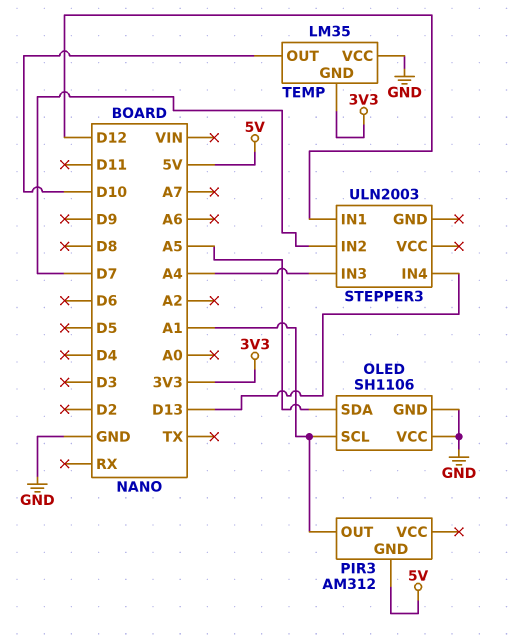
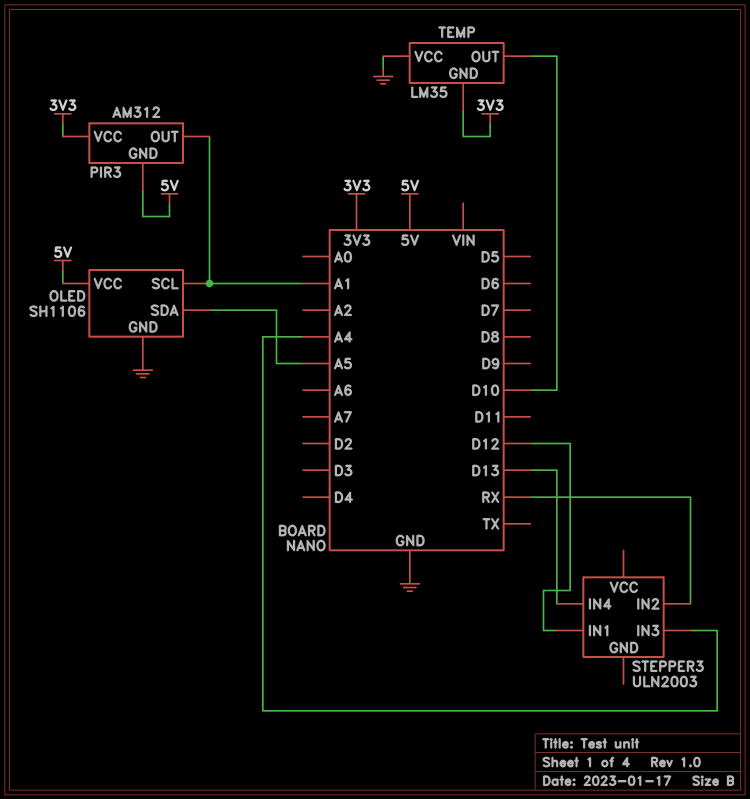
OLED pin VCC: GND -> 5V
PIR3 pin VCC: none -> 3V3
STEPPER3 pin IN2: D7 -> RX

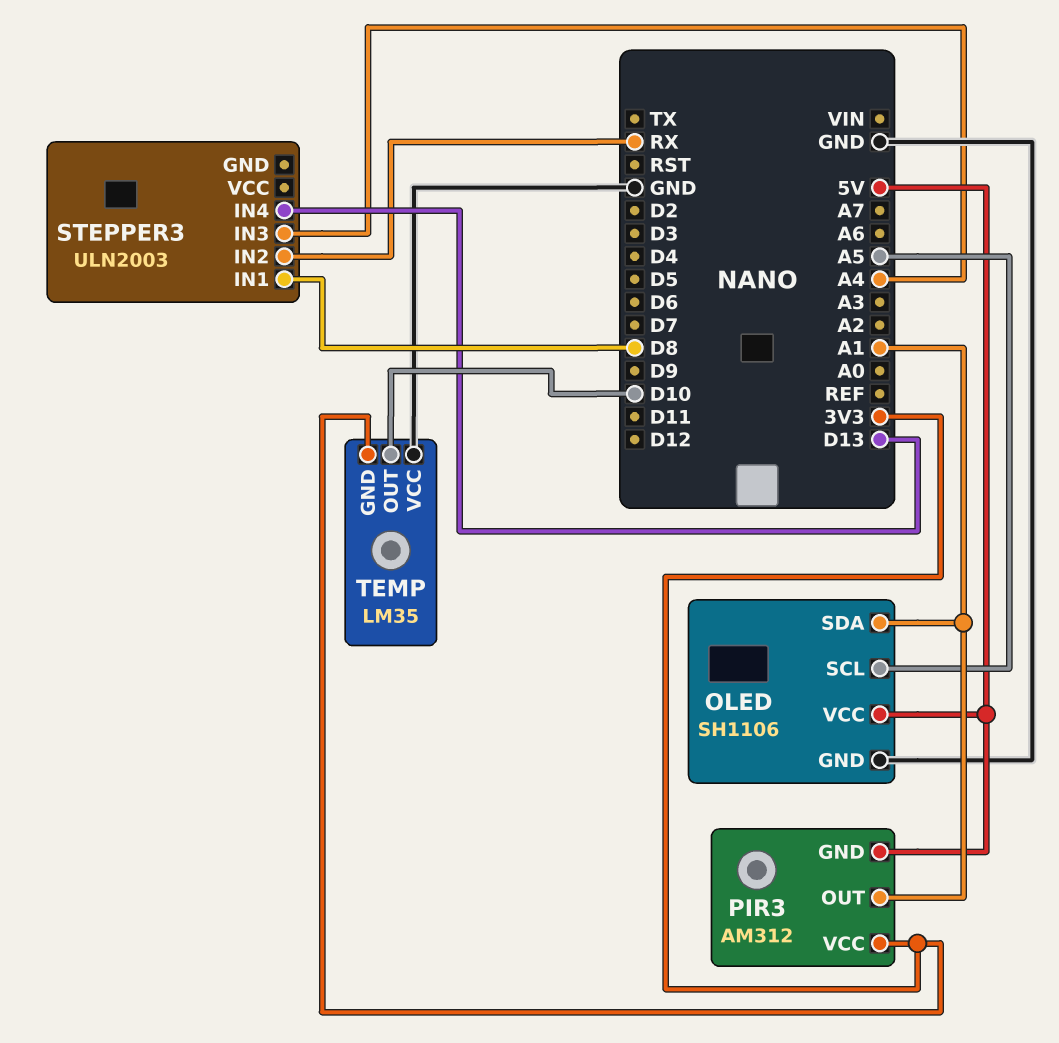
OLED pin SCL: A1 -> A5
OLED pin SDA: A5 -> A1
STEPPER3 pin IN1: D12 -> D8

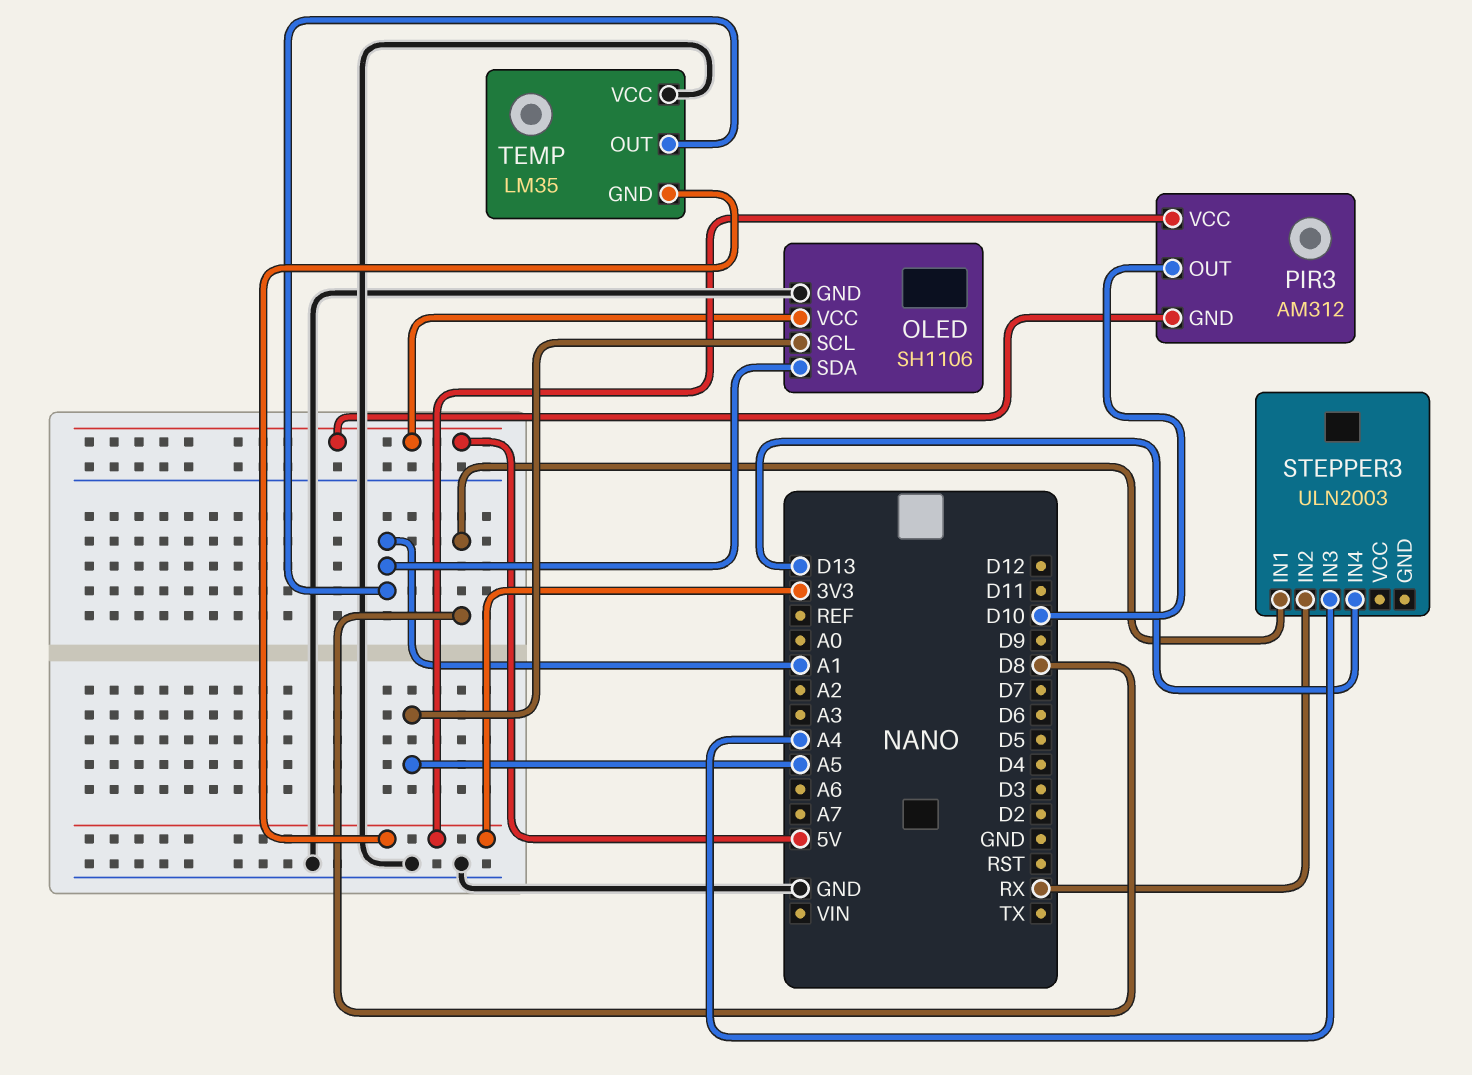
PIR3 pin OUT: A1 -> D10
TEMP pin OUT: D10 -> A1

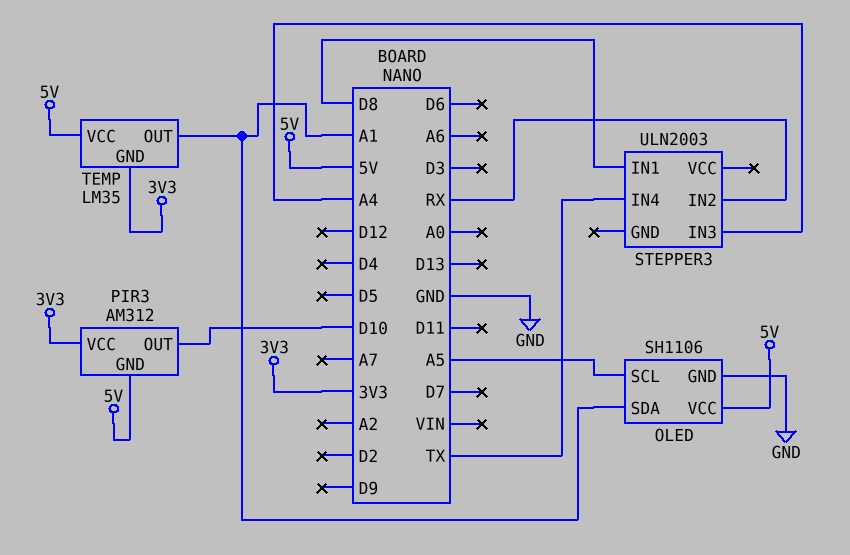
STEPPER3 pin IN4: D13 -> TX
TEMP pin VCC: GND -> 5V

